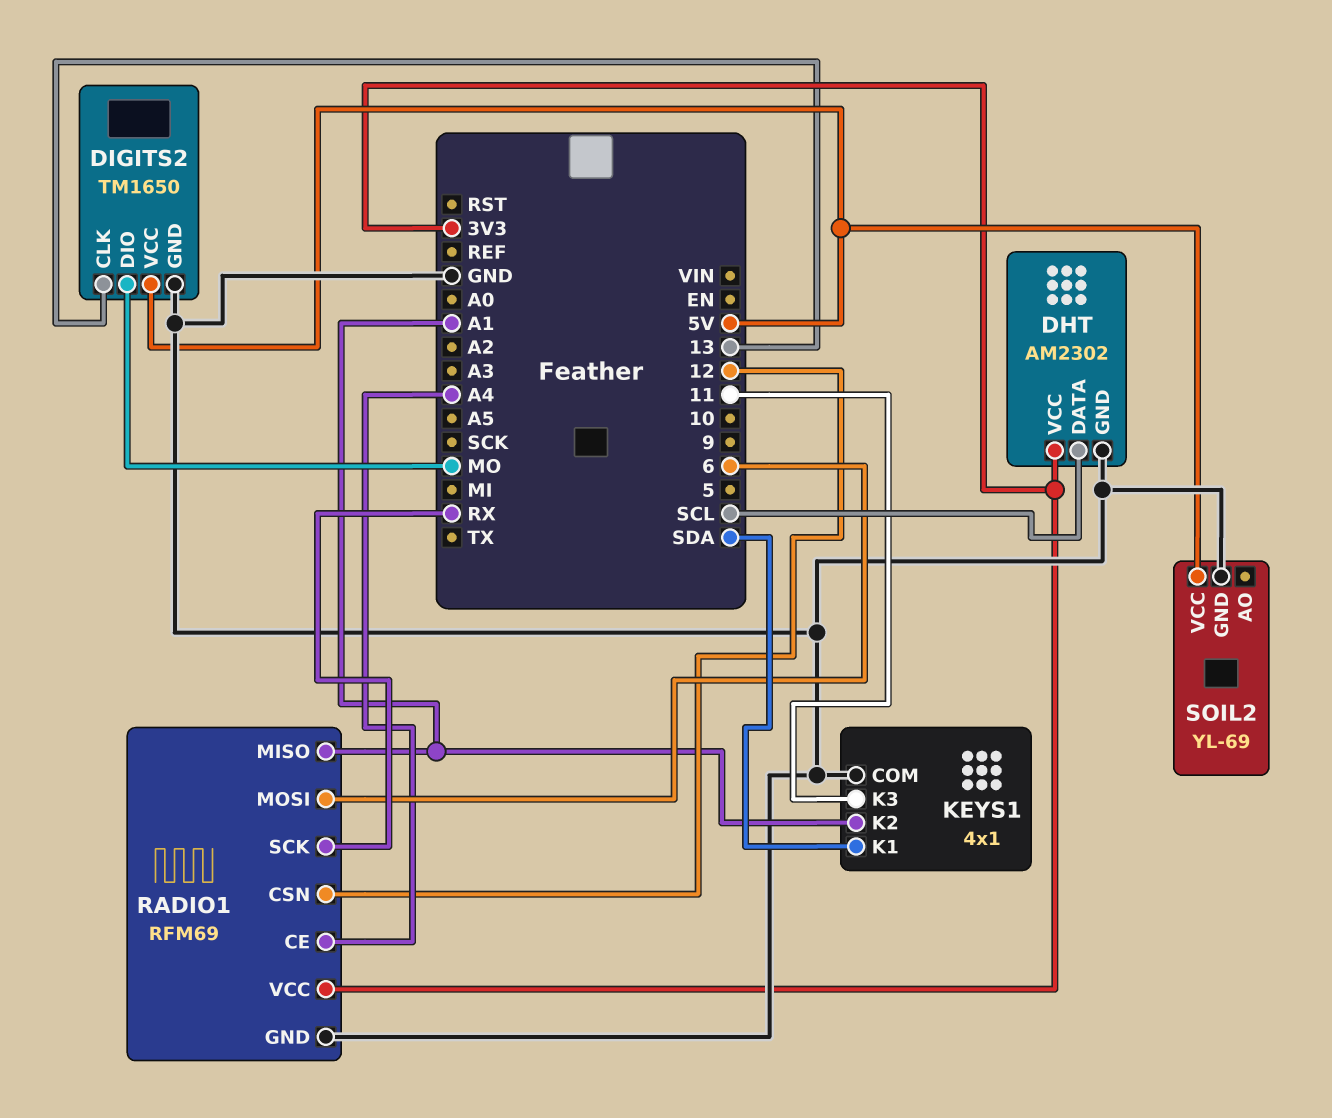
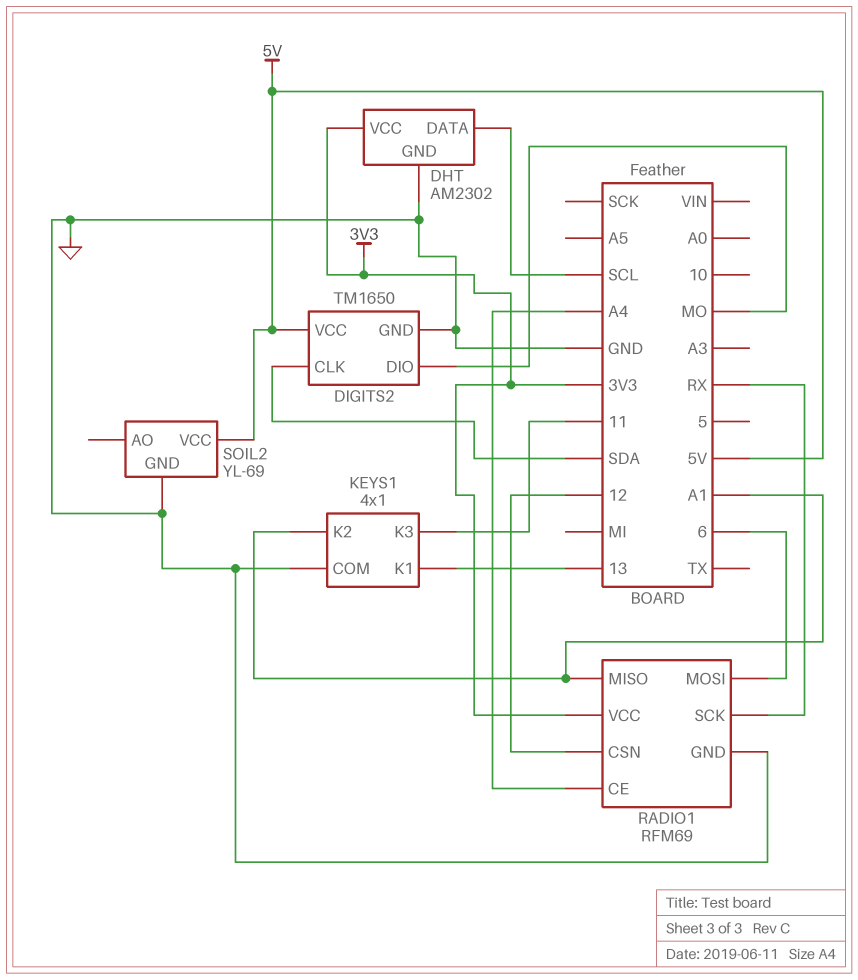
DIGITS2 pin CLK: 13 -> SDA
KEYS1 pin K1: SDA -> 13

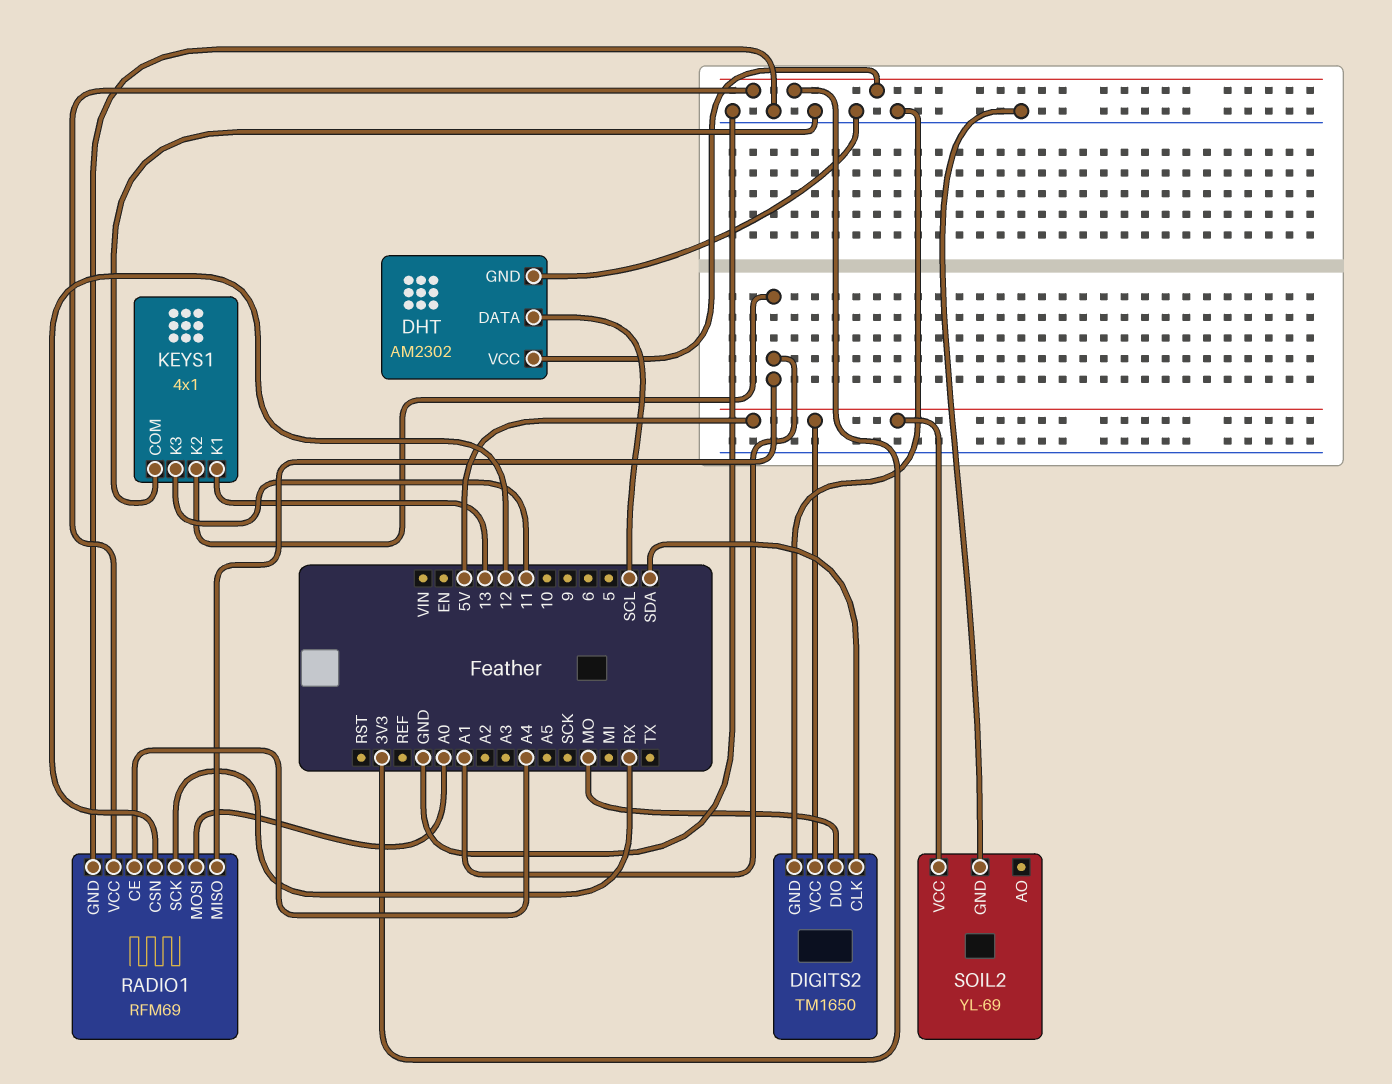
RADIO1 pin MOSI: 6 -> A0

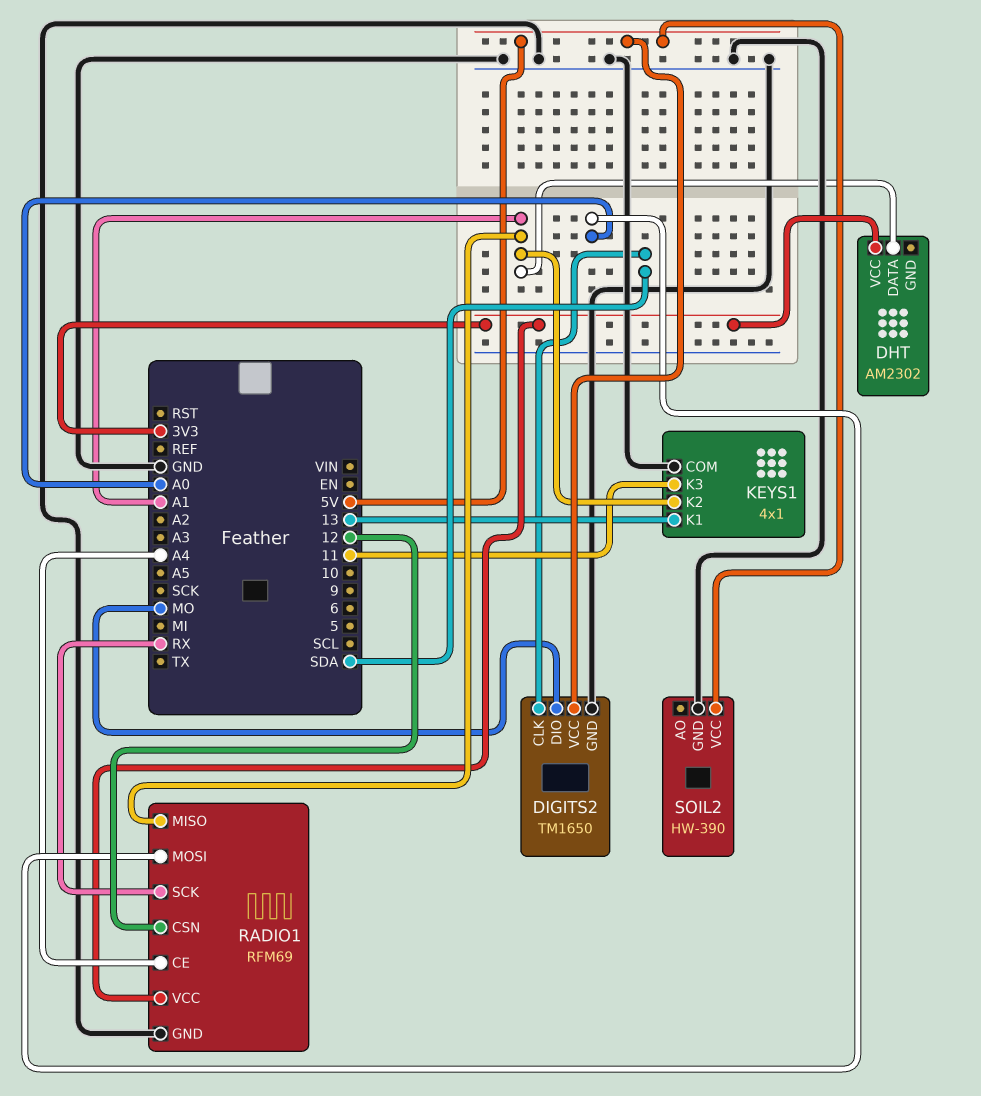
DHT pin DATA: SCL -> A1
DHT pin GND: GND -> none
SOIL2: YL-69 -> HW-390

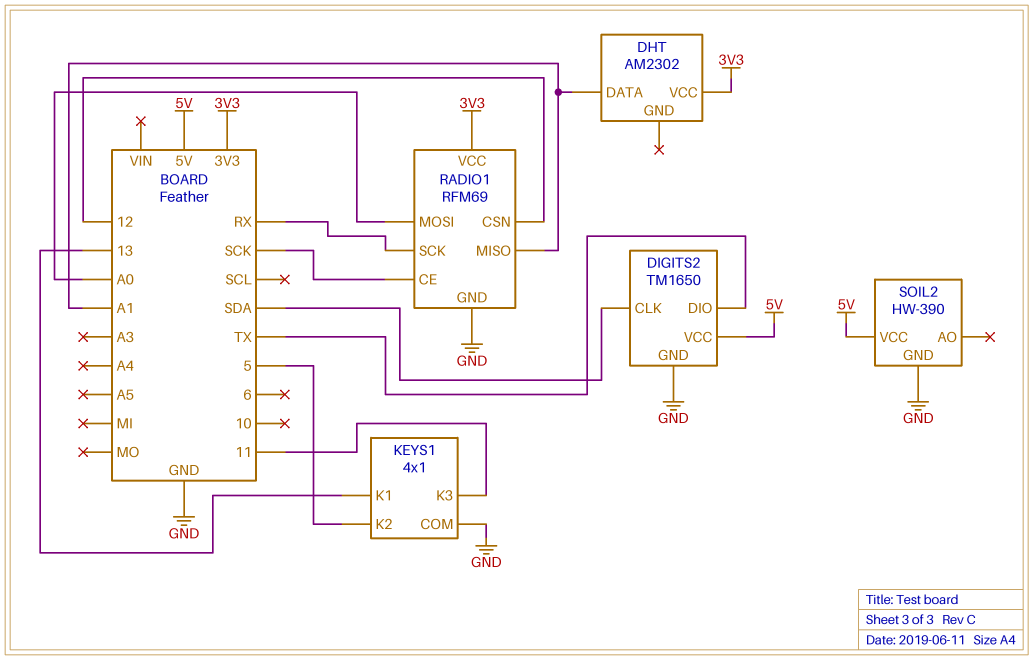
DIGITS2 pin DIO: MO -> TX
KEYS1 pin K2: A1 -> 5
RADIO1 pin CE: A4 -> SCK

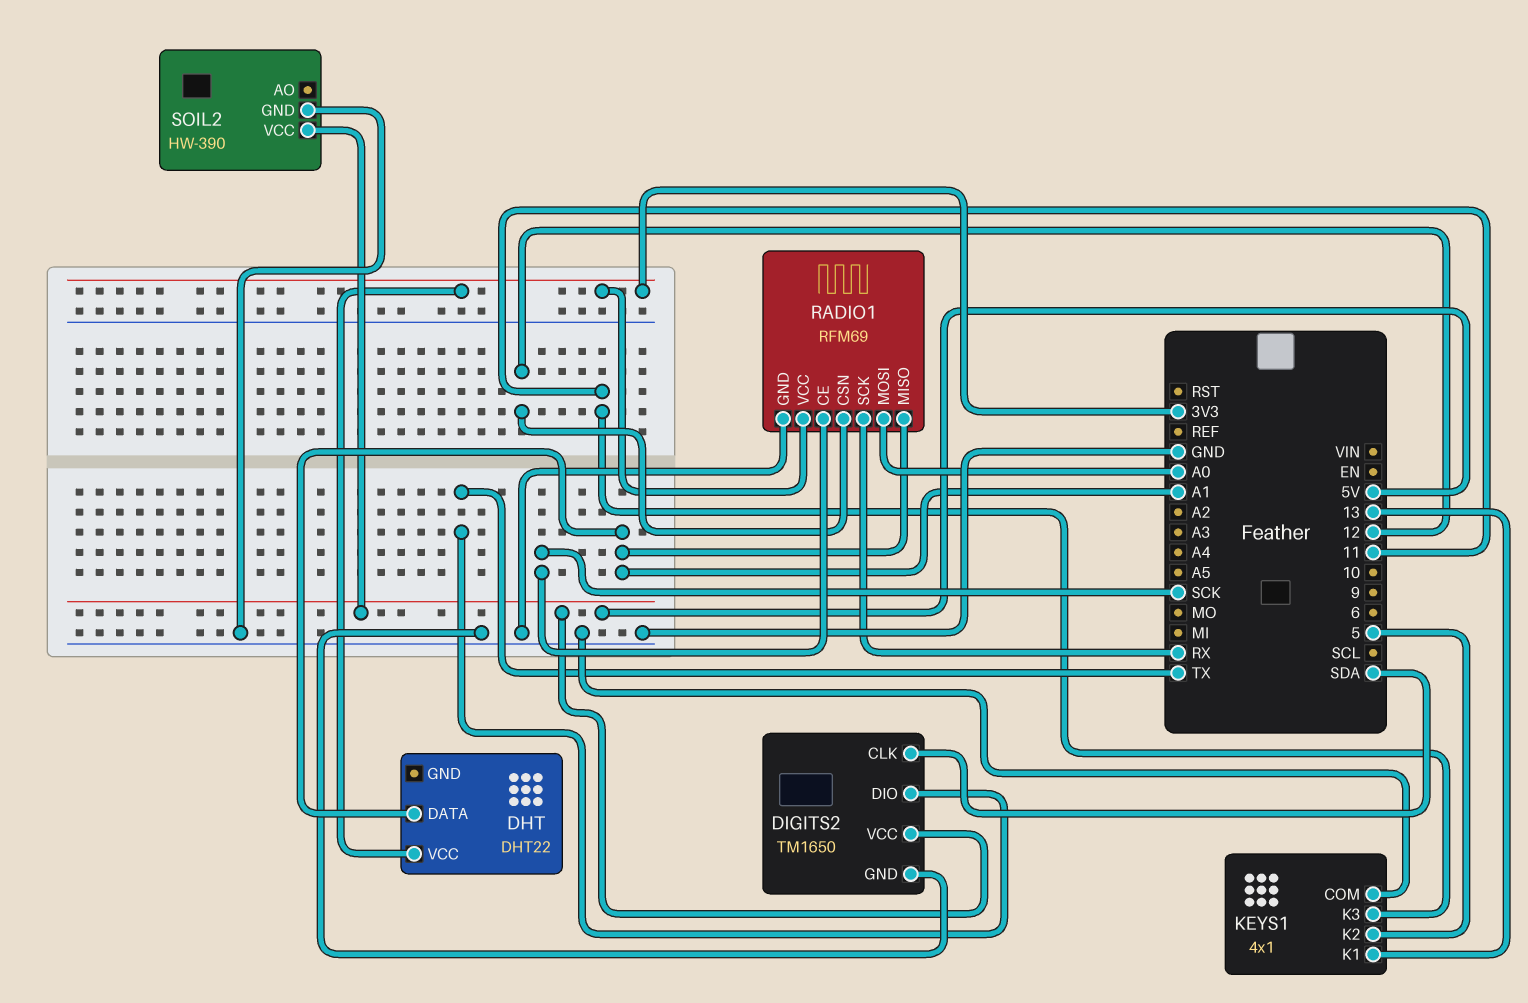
DHT: AM2302 -> DHT22

